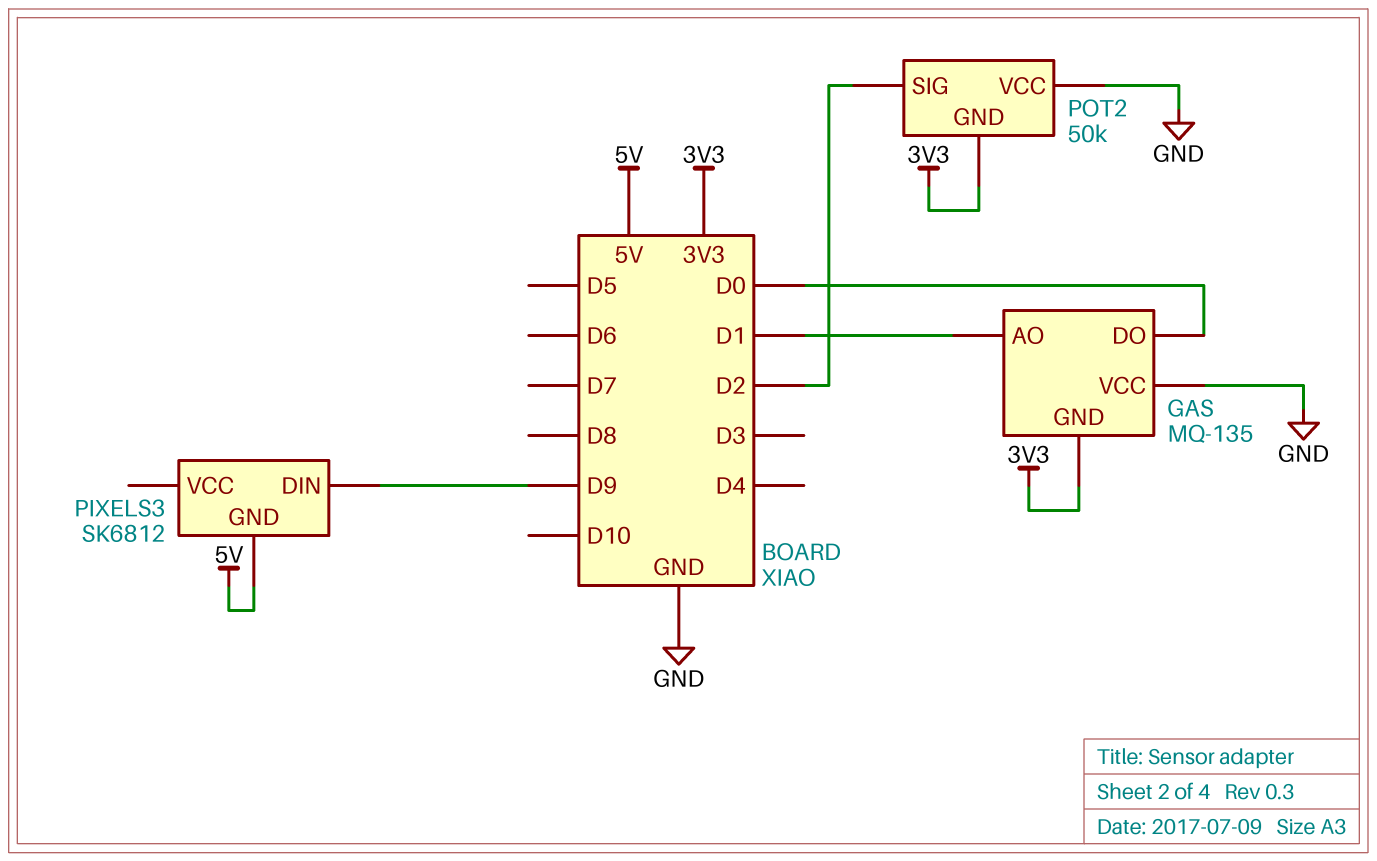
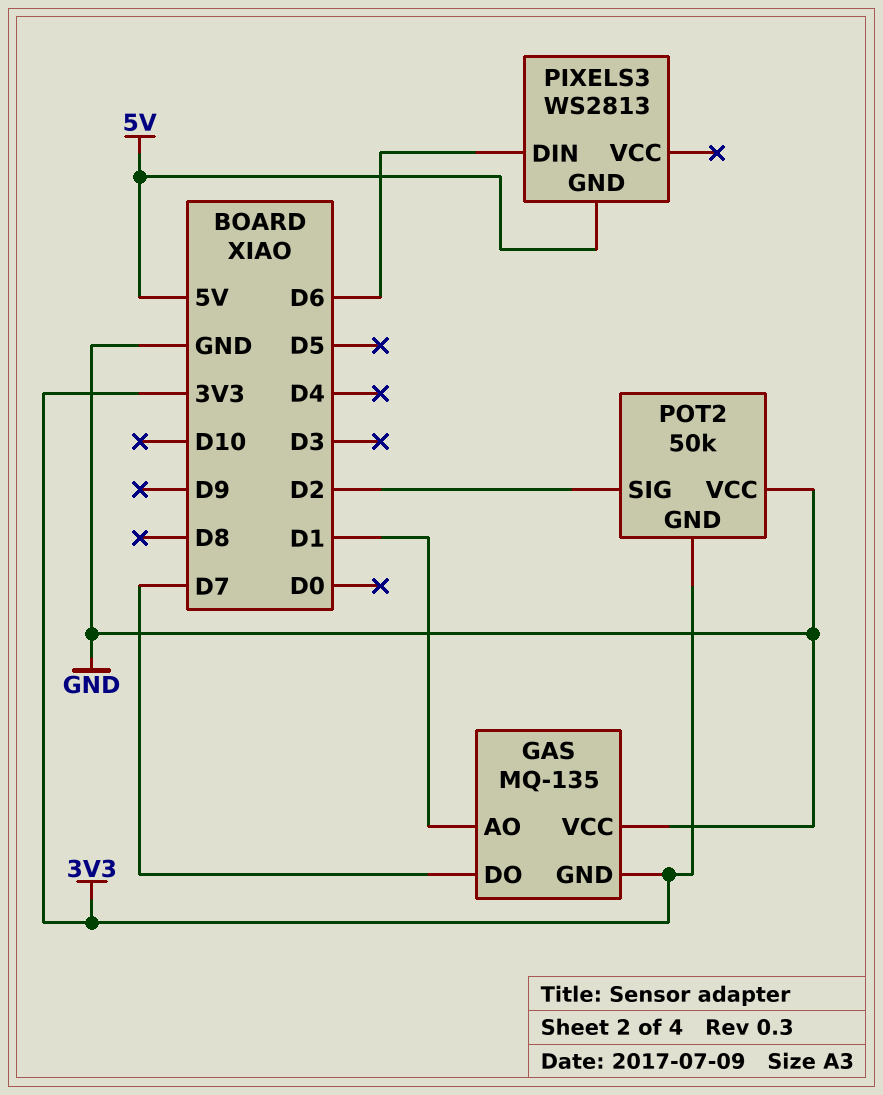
GAS pin DO: D0 -> D7
PIXELS3: SK6812 -> WS2813
PIXELS3 pin DIN: D9 -> D6

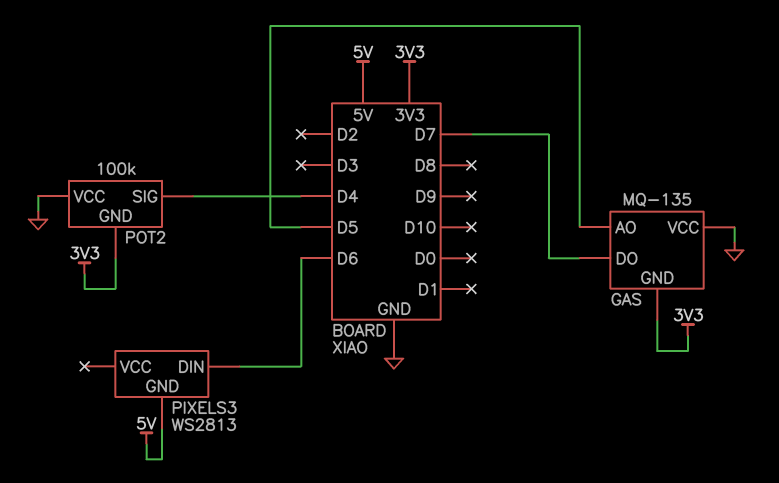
GAS pin AO: D1 -> D5
POT2: 50k -> 100k
POT2 pin SIG: D2 -> D4

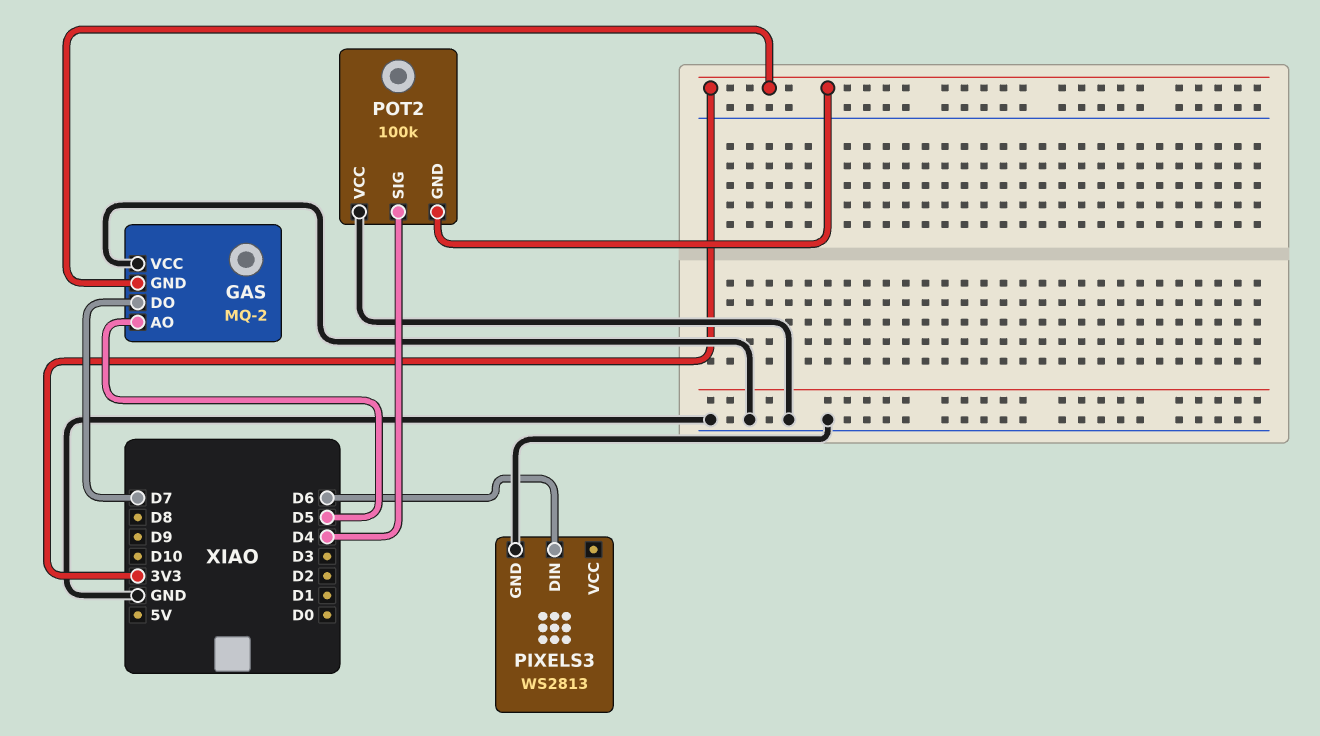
GAS: MQ-135 -> MQ-2
PIXELS3 pin GND: 5V -> GND

